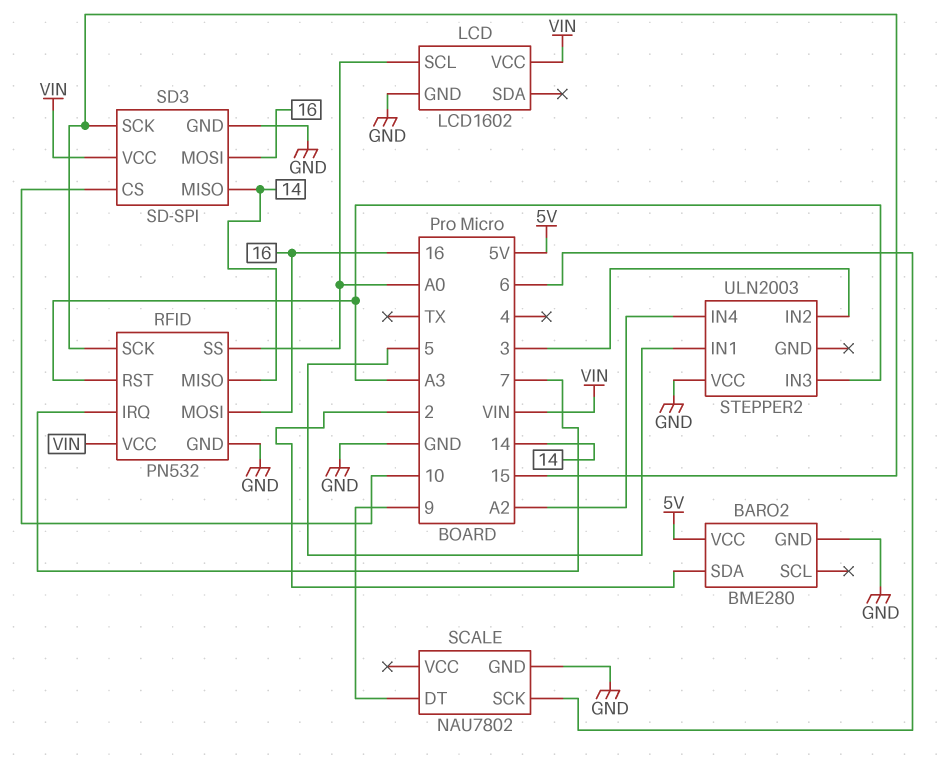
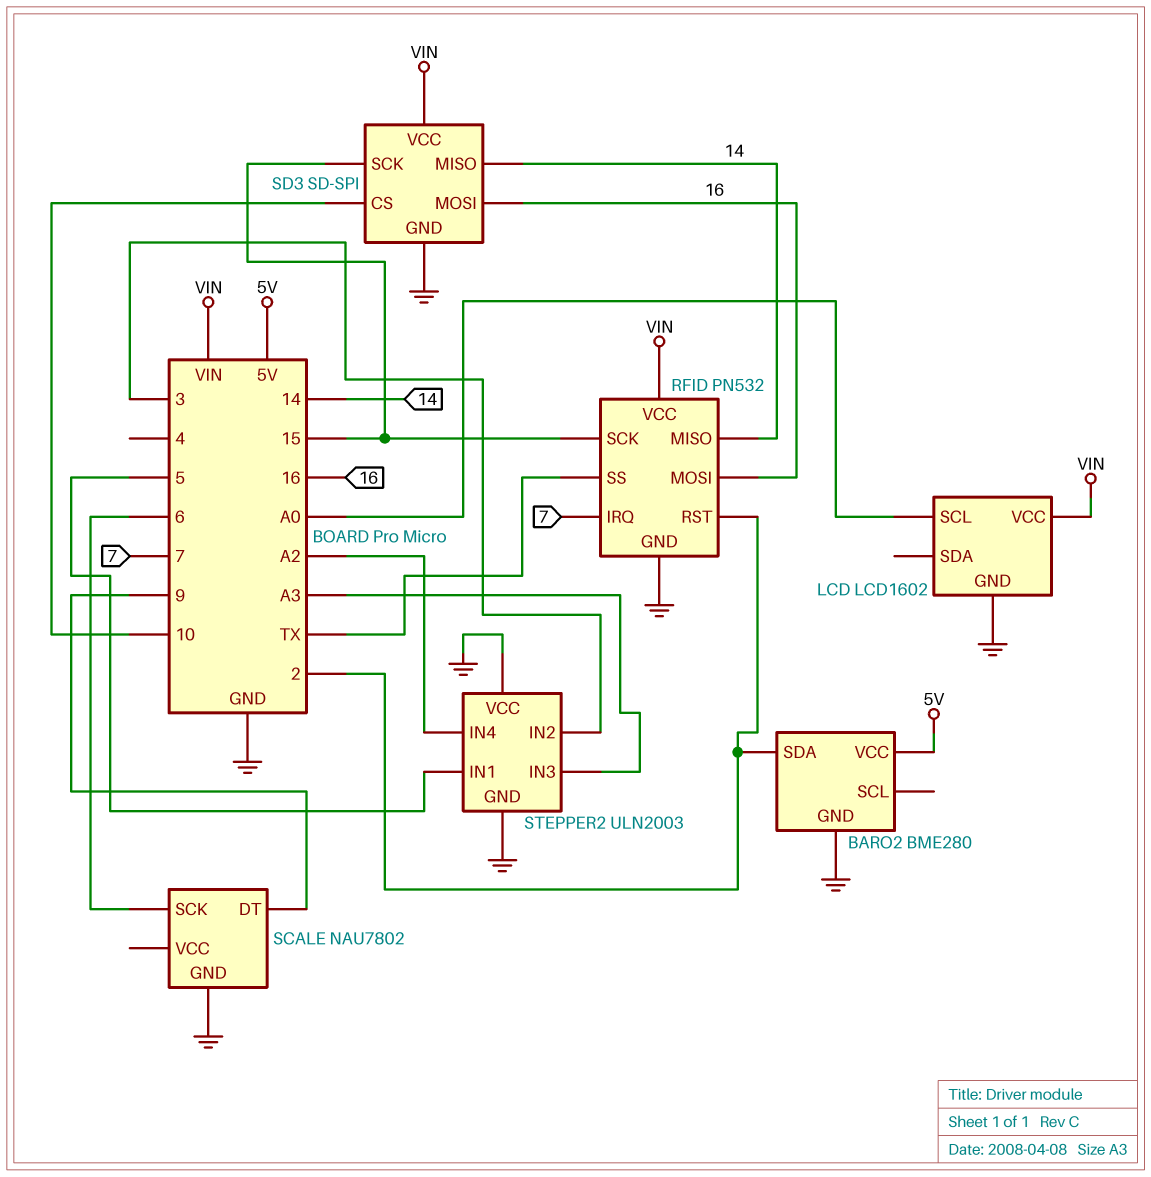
RFID pin RST: A3 -> 2
RFID pin SS: A0 -> TX
STEPPER2 pin GND: none -> GND

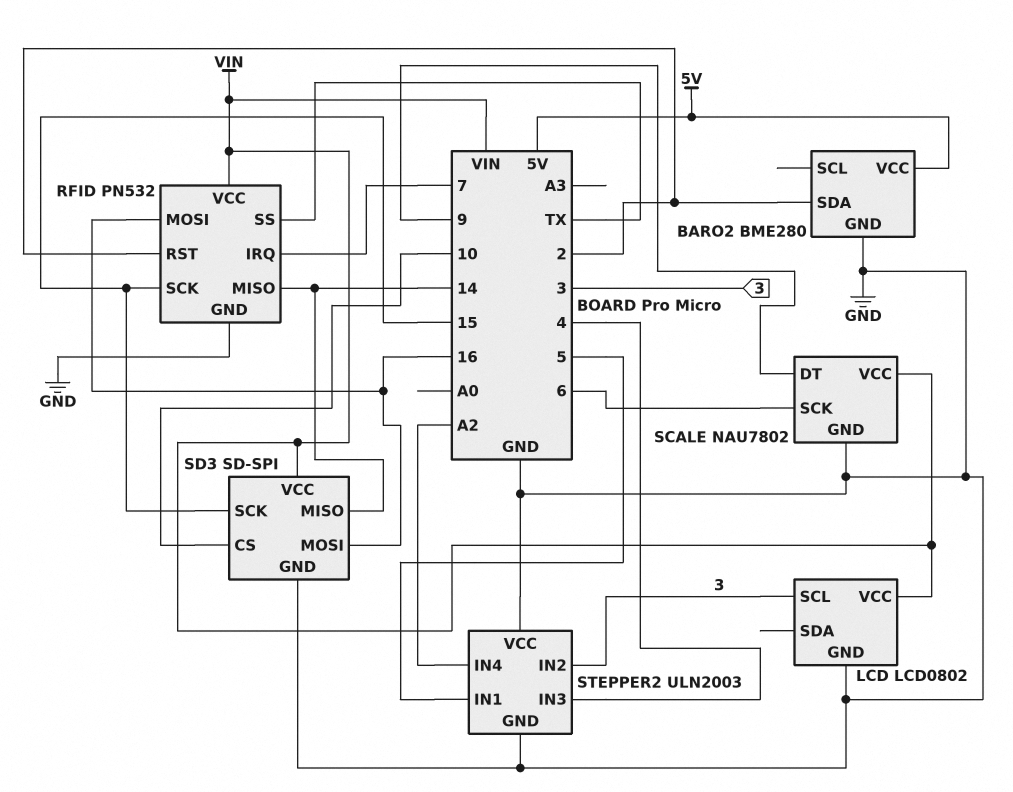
LCD: LCD1602 -> LCD0802
LCD pin SCL: A0 -> 3
SCALE pin VCC: none -> VIN
STEPPER2 pin IN3: A3 -> 4

